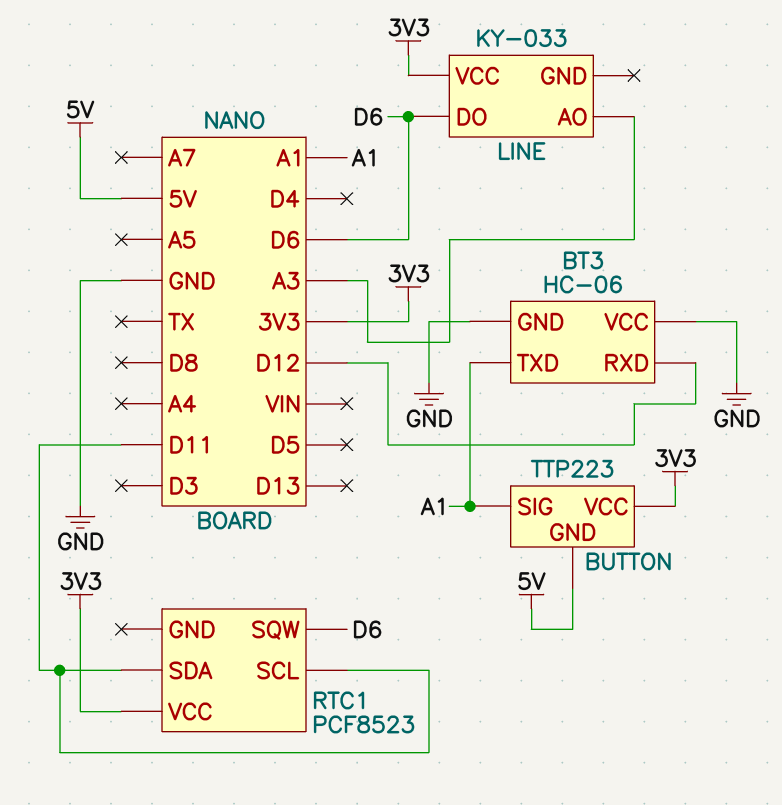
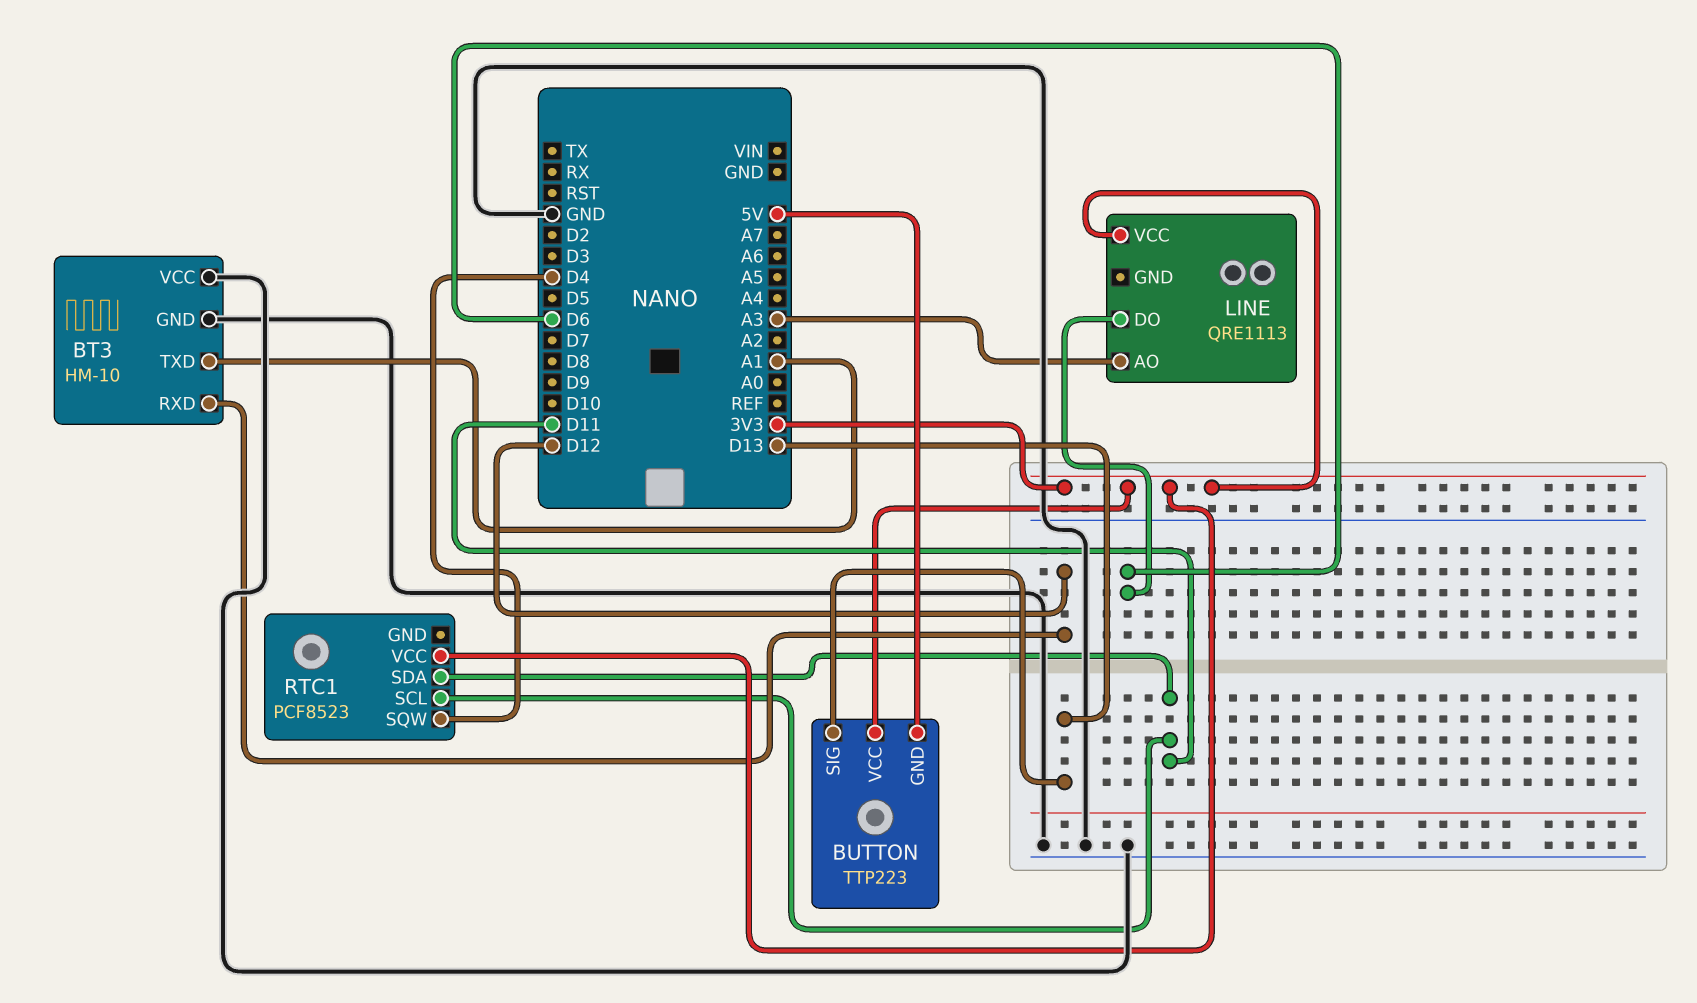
BT3: HC-06 -> HM-10
BUTTON pin SIG: A1 -> D13
LINE: KY-033 -> QRE1113
RTC1 pin SQW: D6 -> D4

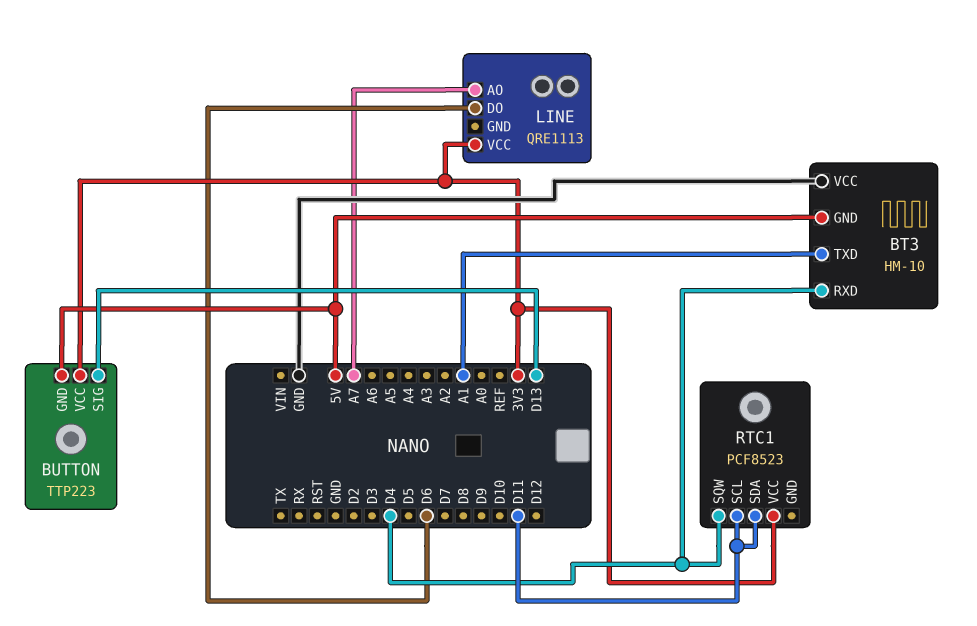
BT3 pin GND: GND -> 5V
BT3 pin RXD: D12 -> D4
LINE pin AO: A3 -> A7

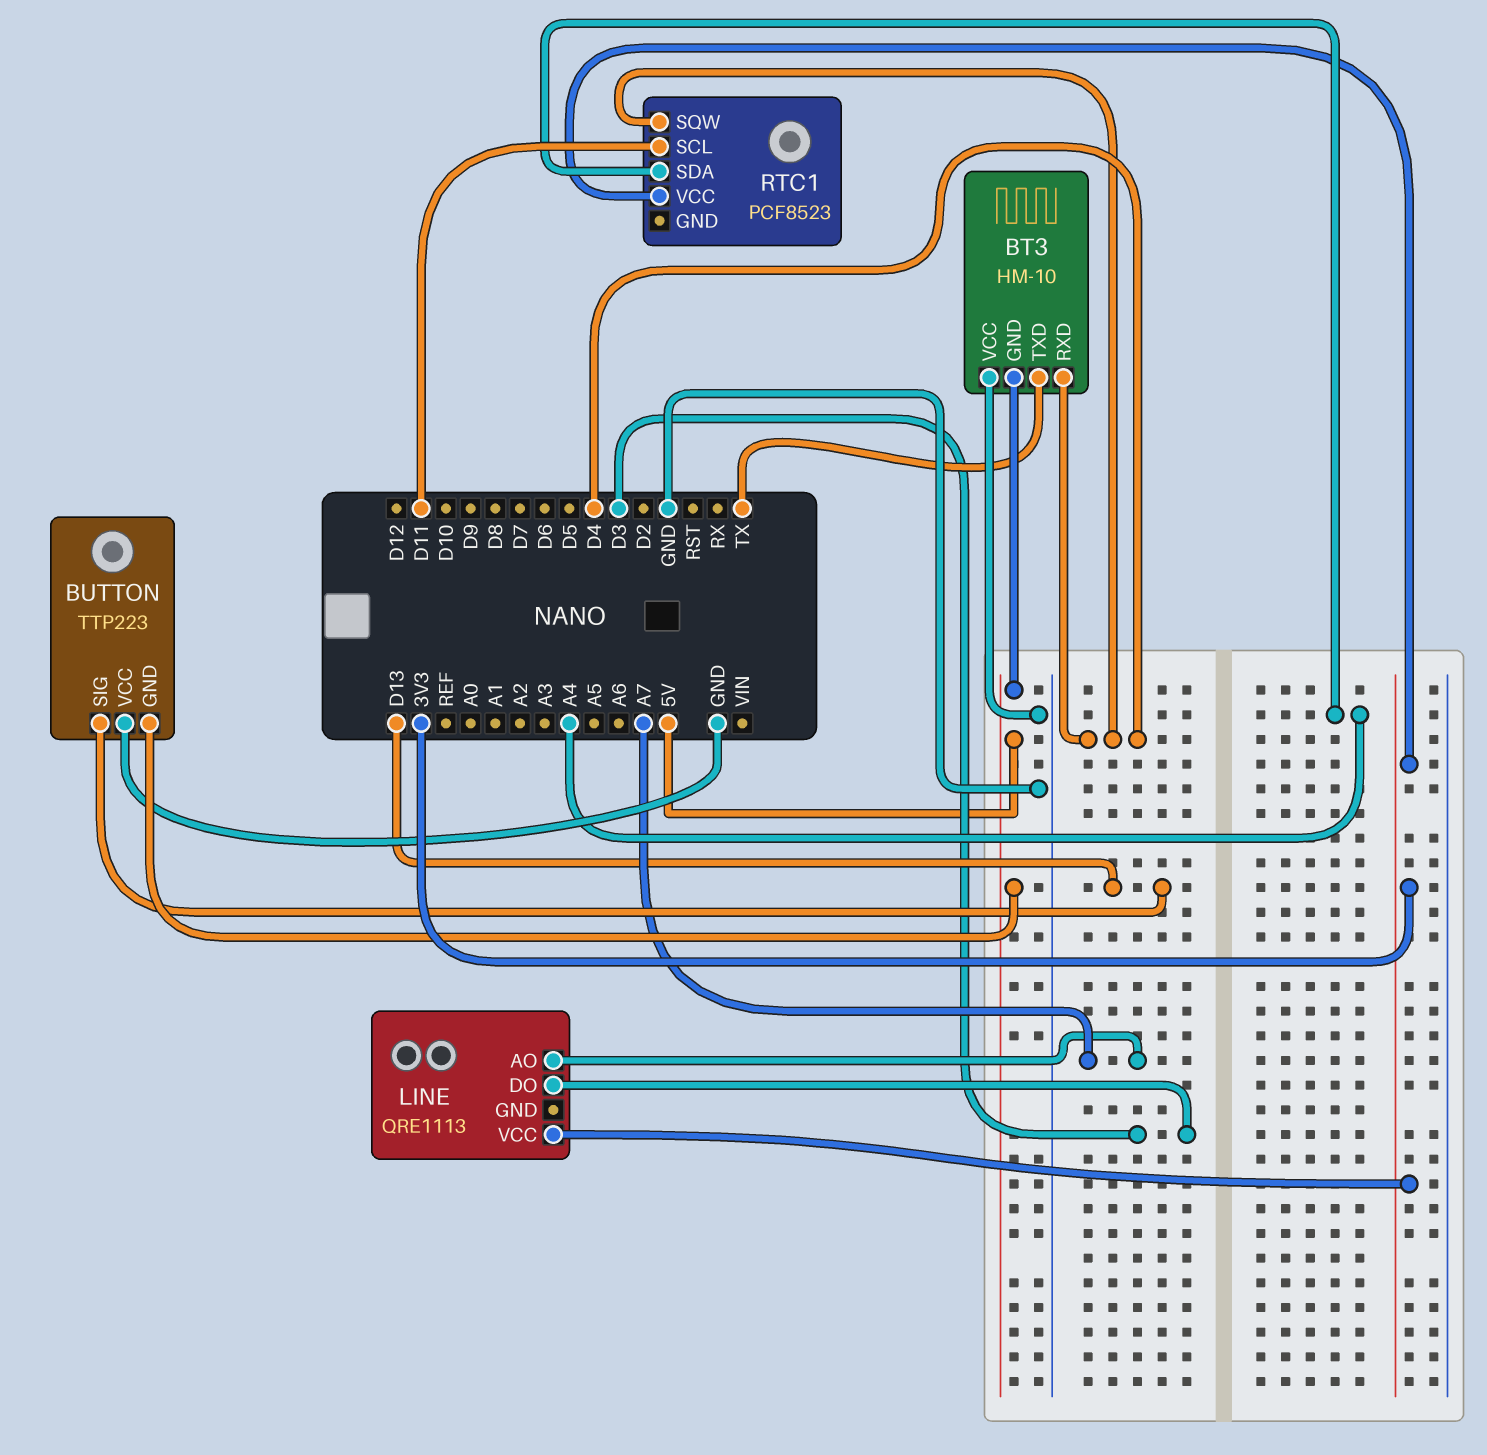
BT3 pin TXD: A1 -> TX
BUTTON pin VCC: 3V3 -> GND
LINE pin DO: D6 -> D3
RTC1 pin SDA: D11 -> A4

